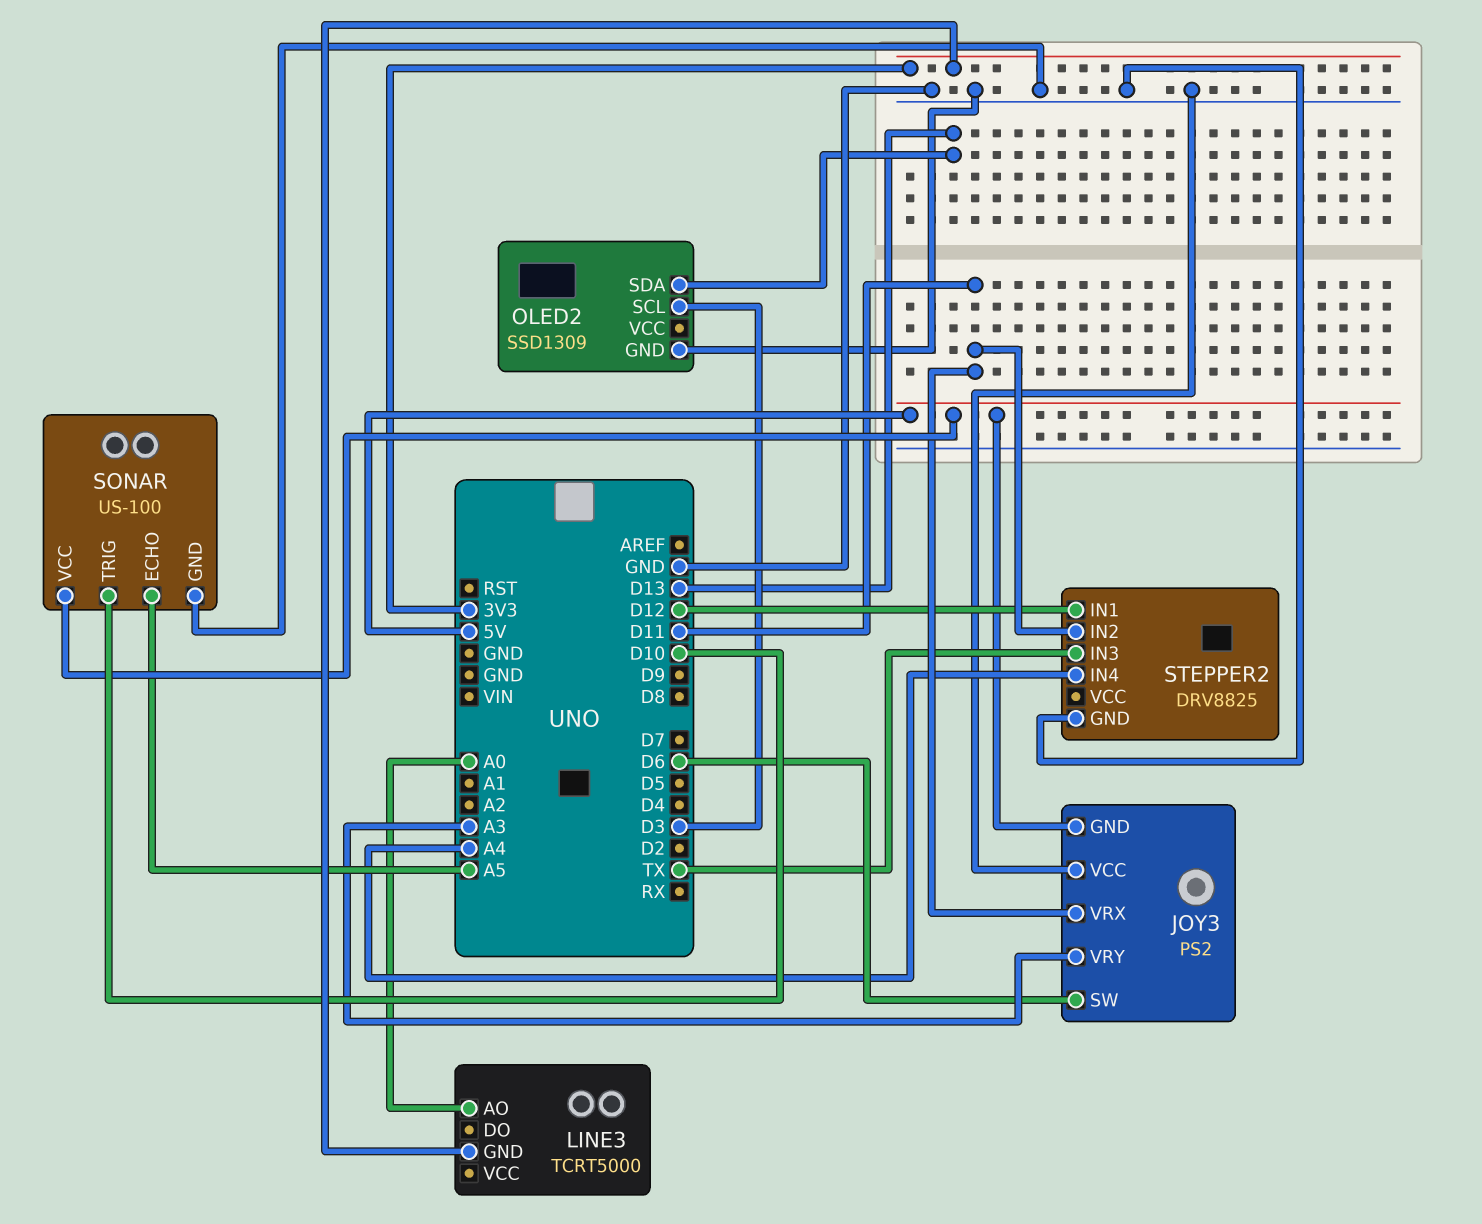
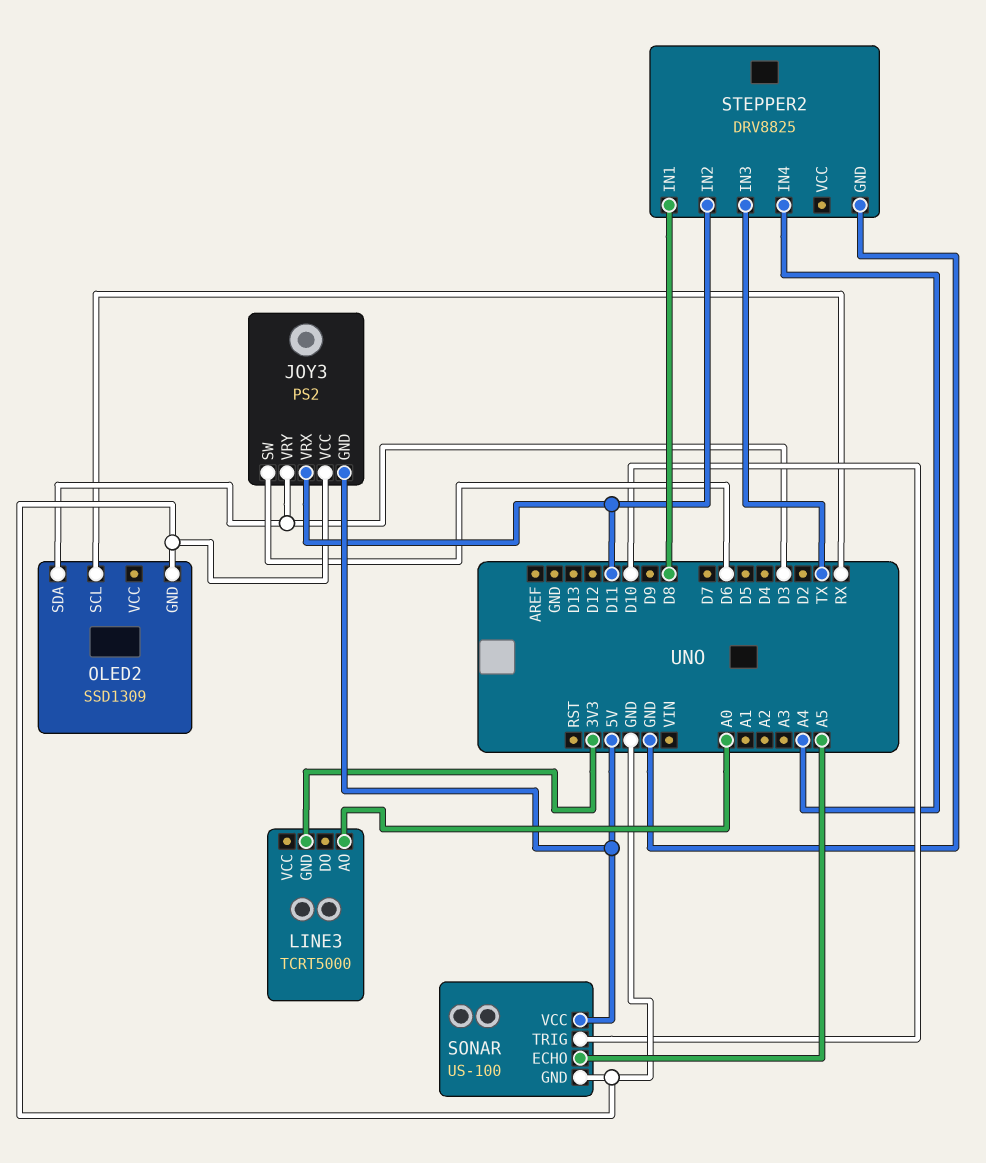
JOY3 pin VRY: A3 -> D3
OLED2 pin SCL: D3 -> RX
OLED2 pin SDA: D13 -> D3
STEPPER2 pin IN1: D12 -> D8

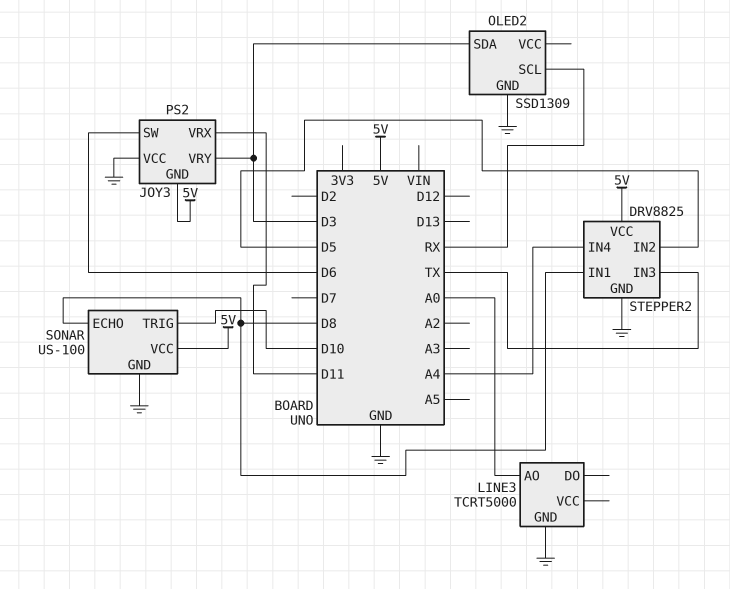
LINE3 pin GND: 3V3 -> GND
SONAR pin ECHO: A5 -> D8
STEPPER2 pin IN2: D11 -> D5
STEPPER2 pin VCC: none -> 5V

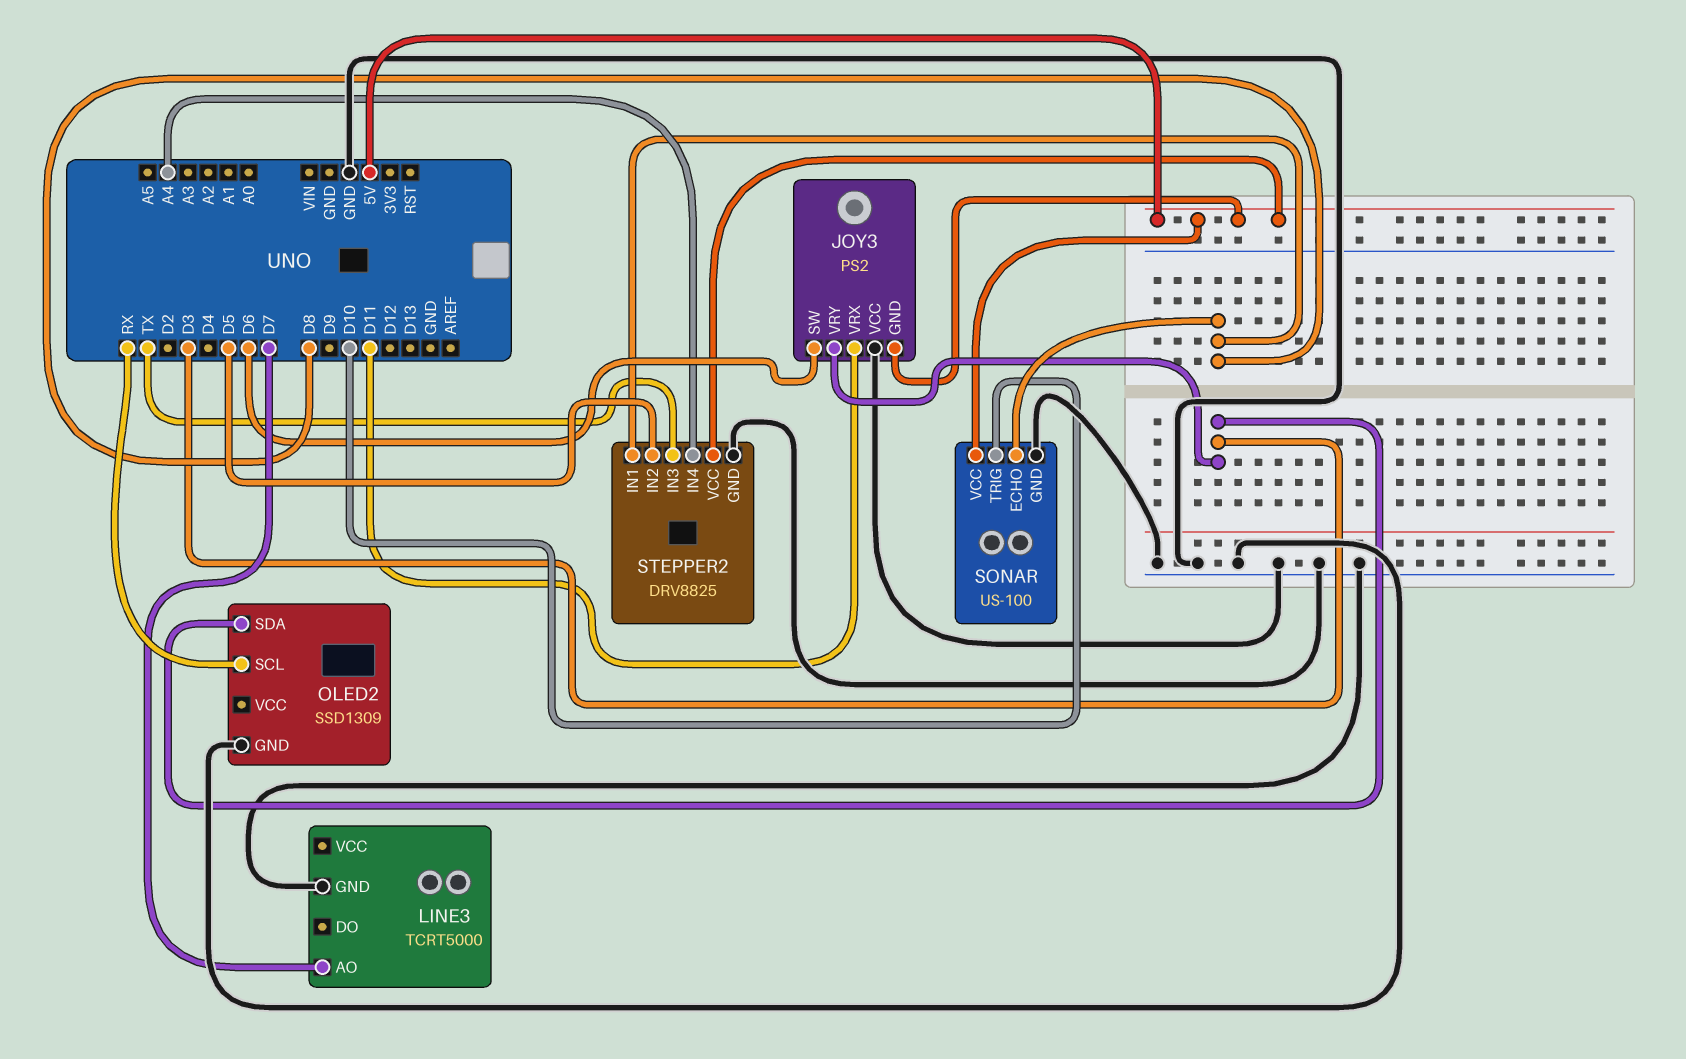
LINE3 pin AO: A0 -> D7

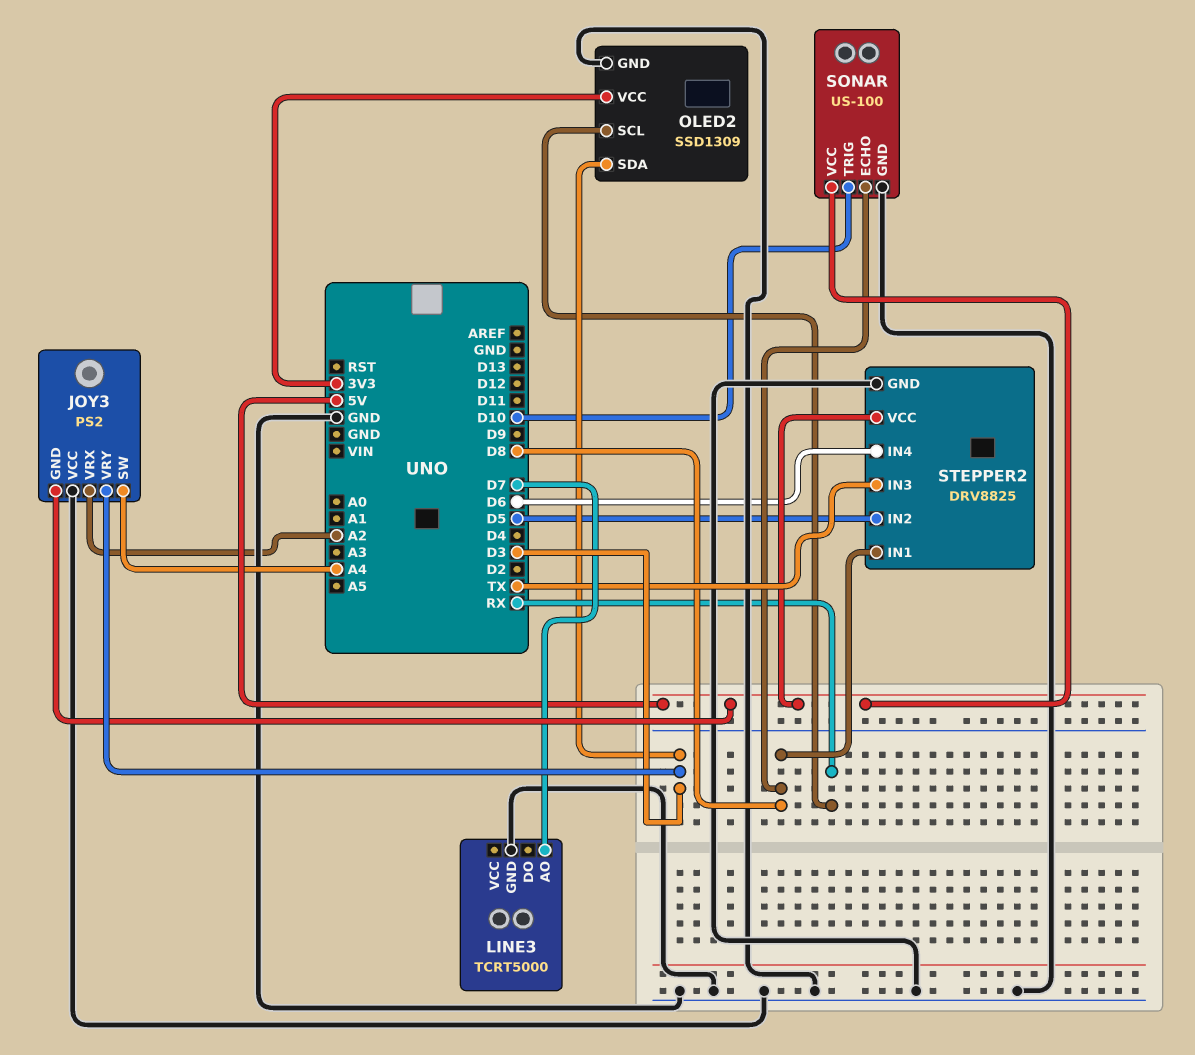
JOY3 pin SW: D6 -> A4
JOY3 pin VRX: D11 -> A2
OLED2 pin VCC: none -> 3V3
STEPPER2 pin IN4: A4 -> D6

